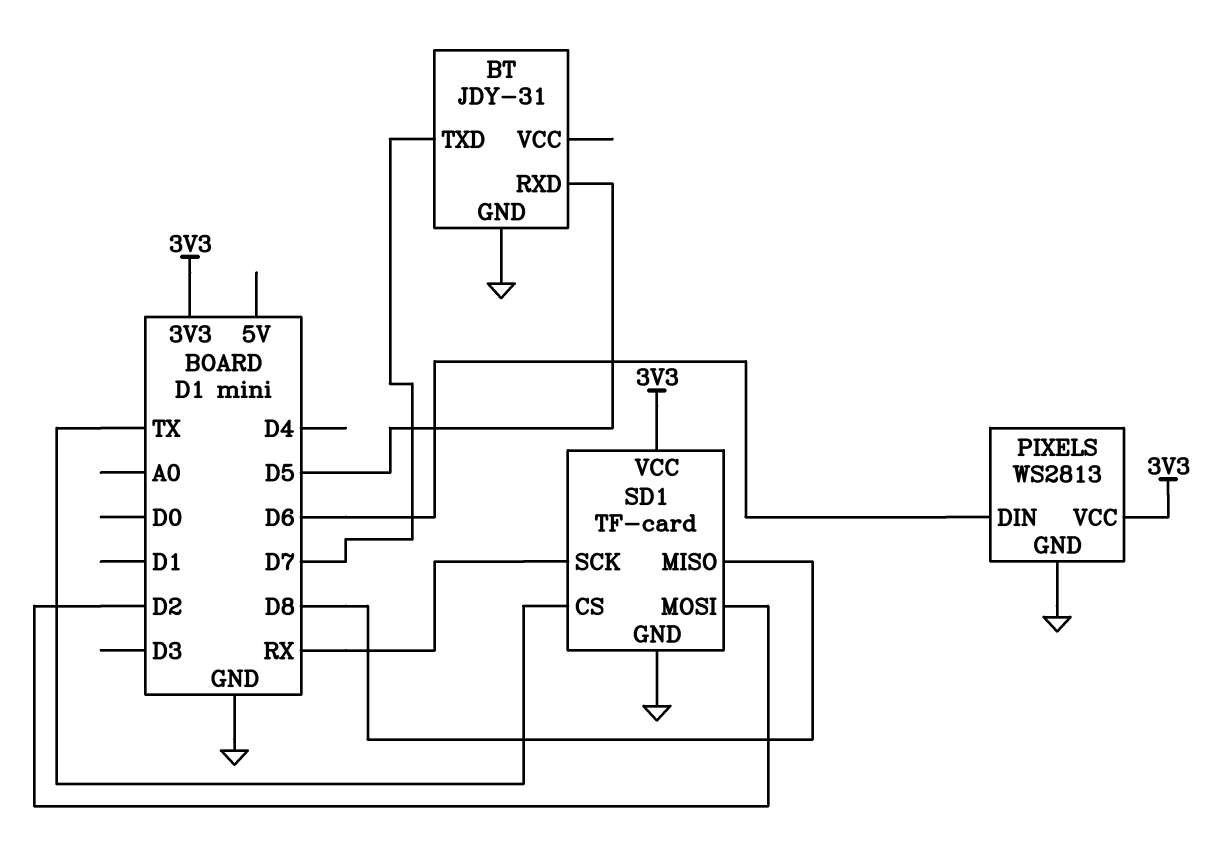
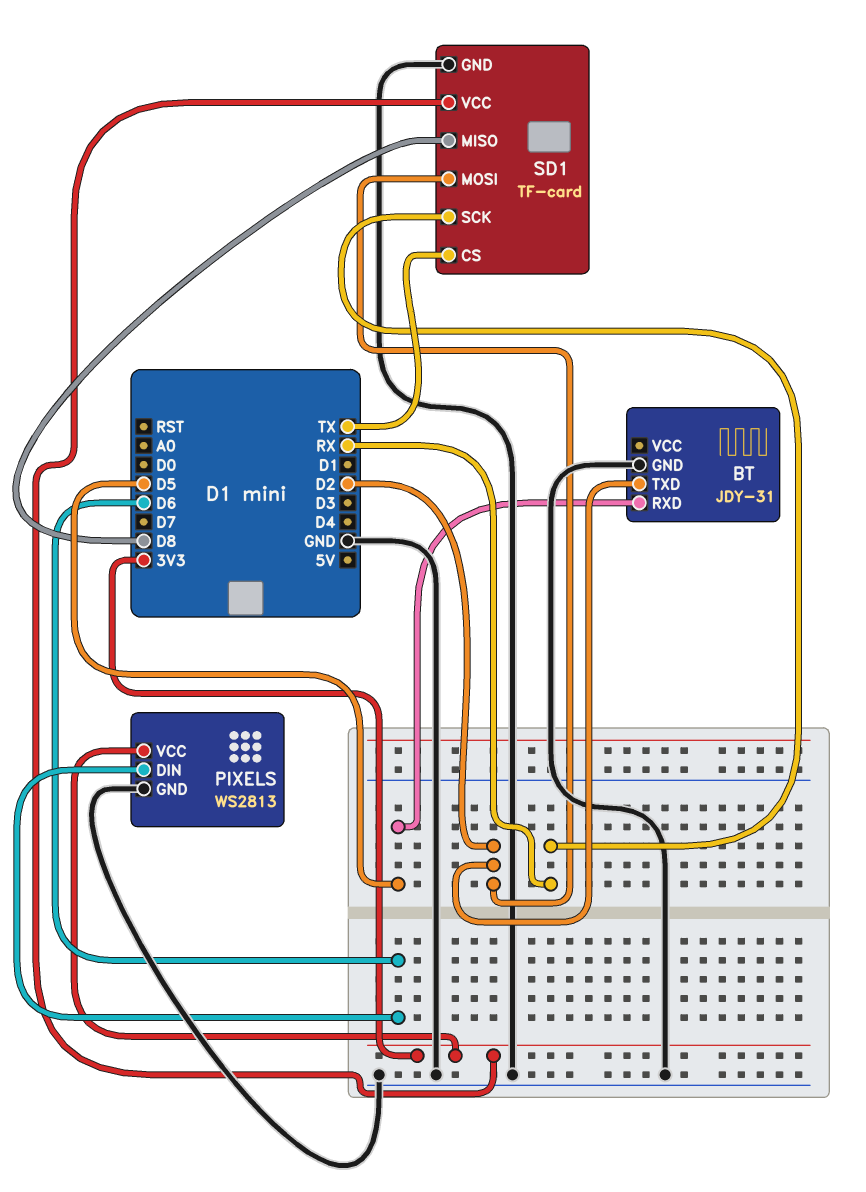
BT pin TXD: D7 -> D2

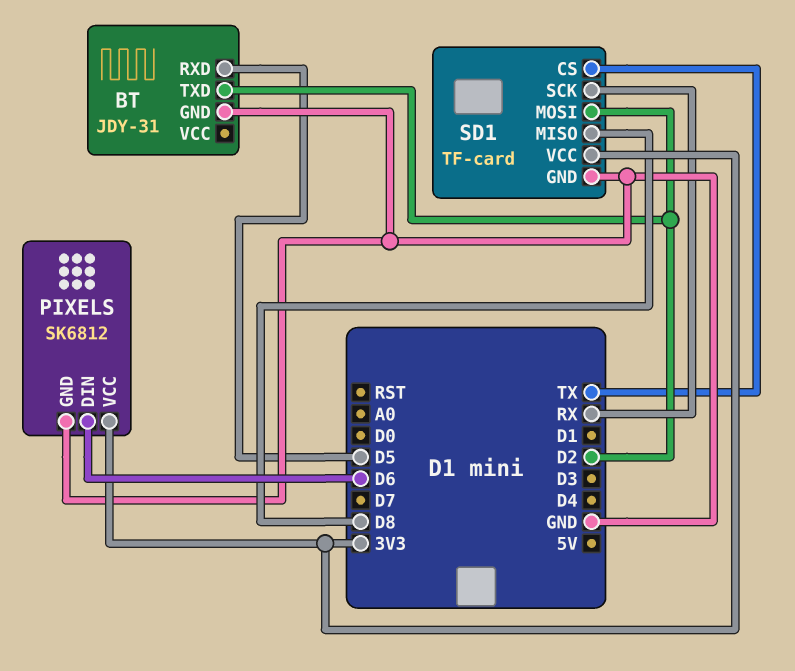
PIXELS: WS2813 -> SK6812

